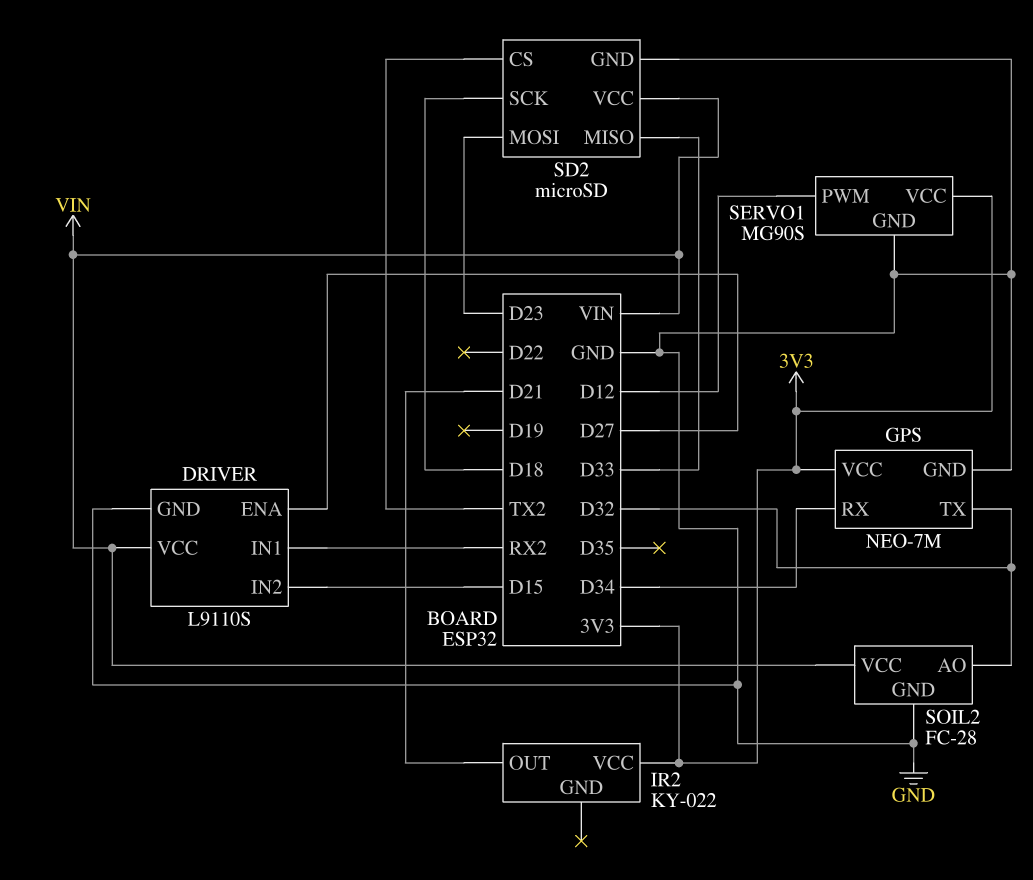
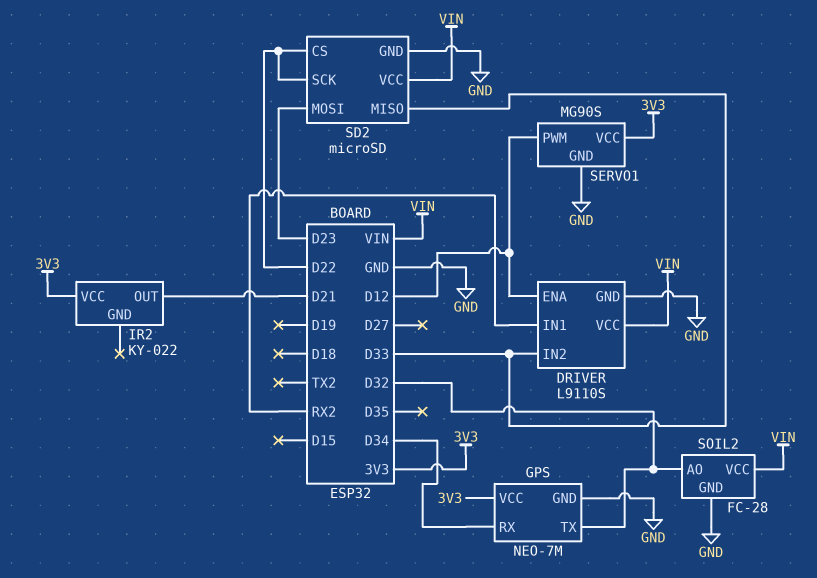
DRIVER pin ENA: D27 -> D12
DRIVER pin IN2: D15 -> D33
SD2 pin CS: TX2 -> D22
SD2 pin SCK: D18 -> D22

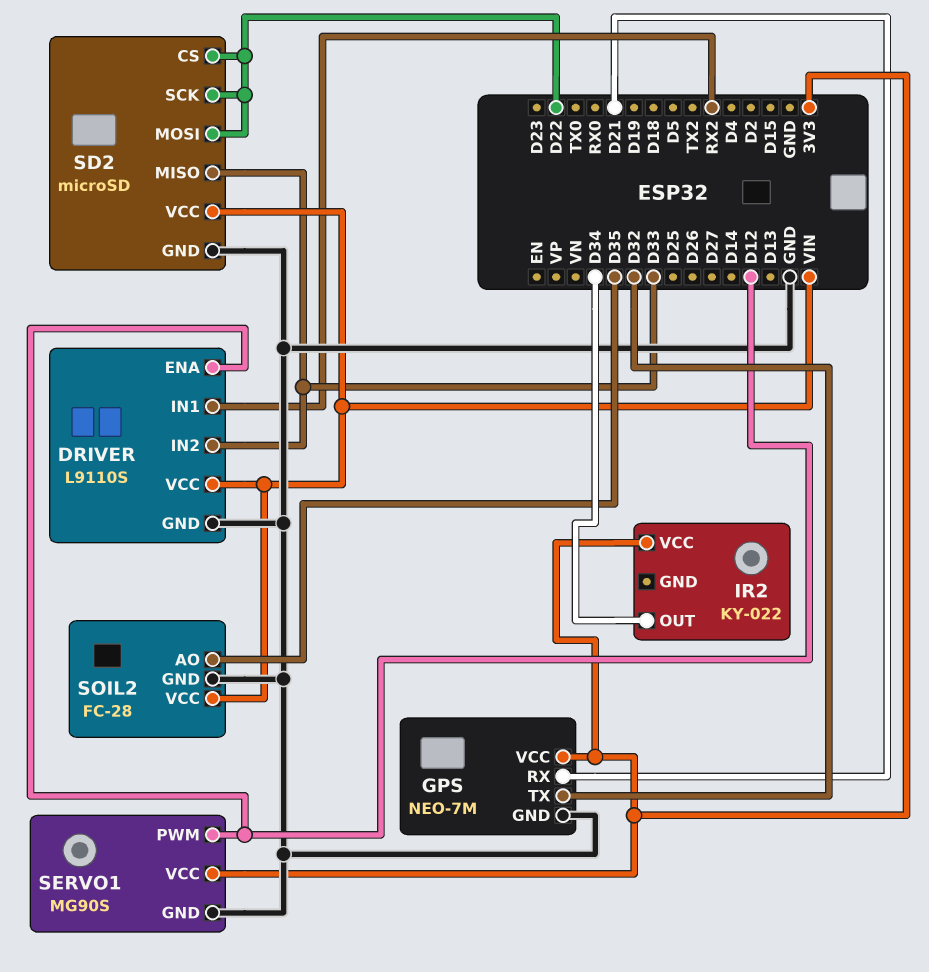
GPS pin RX: D34 -> D21
IR2 pin OUT: D21 -> D34
SD2 pin MOSI: D23 -> D22
SOIL2 pin AO: D32 -> D35

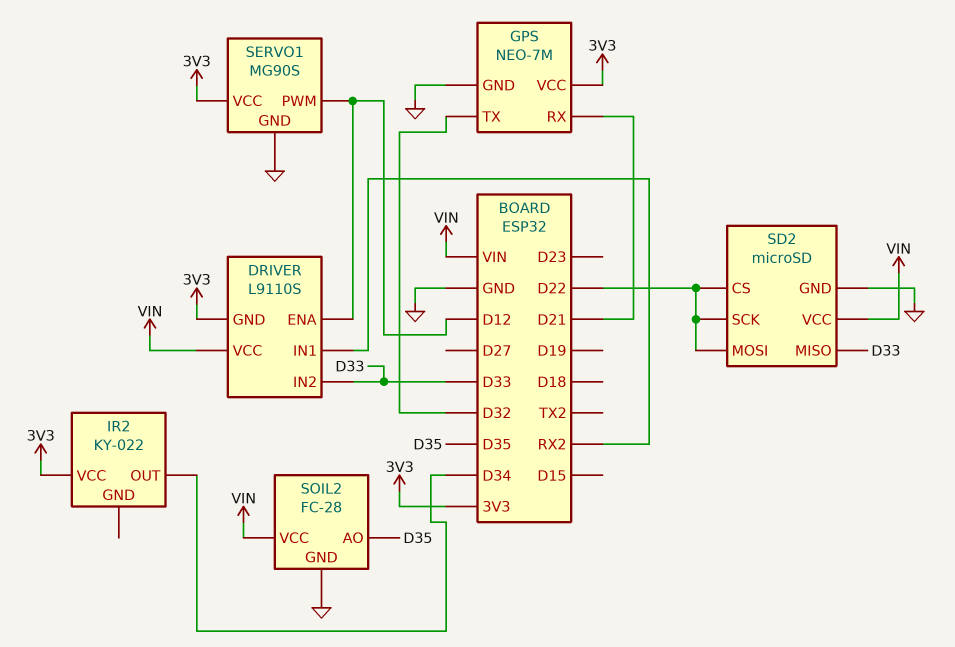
DRIVER pin GND: GND -> 3V3

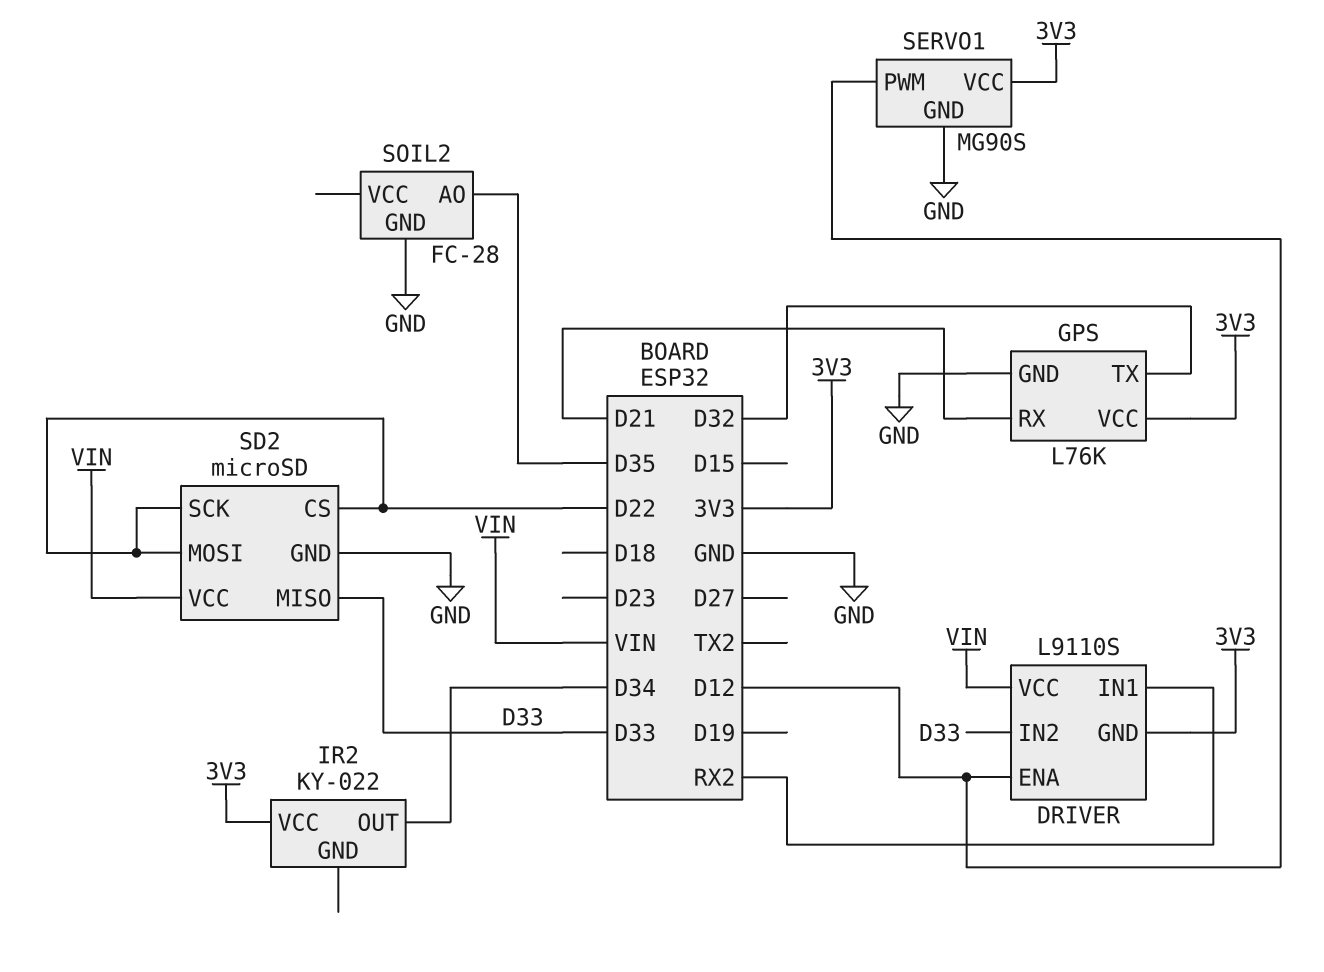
GPS: NEO-7M -> L76K
SOIL2 pin VCC: VIN -> none

